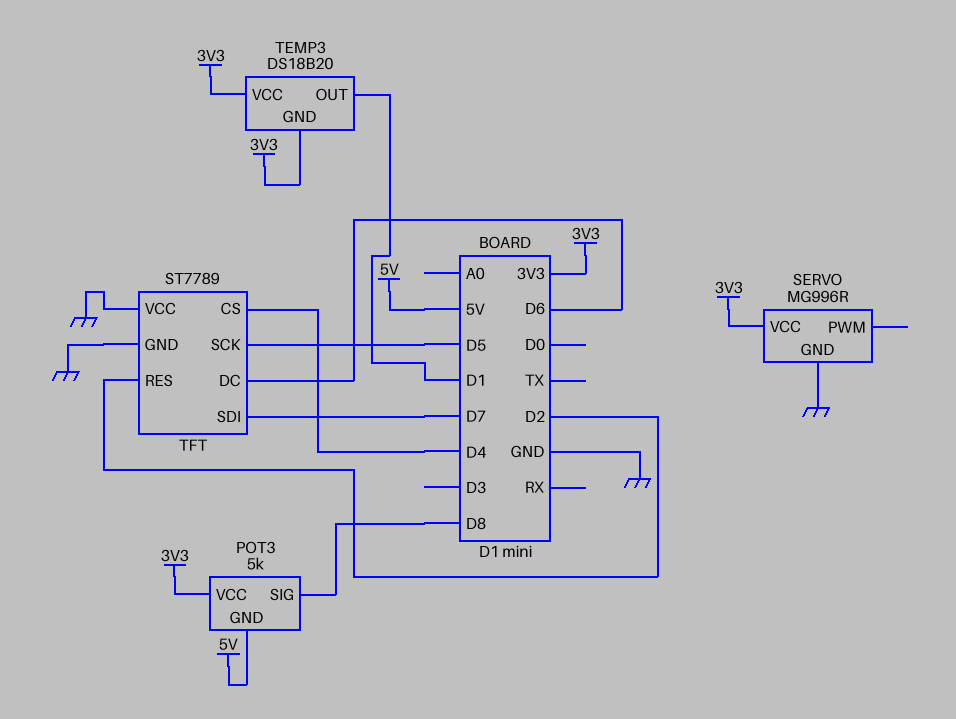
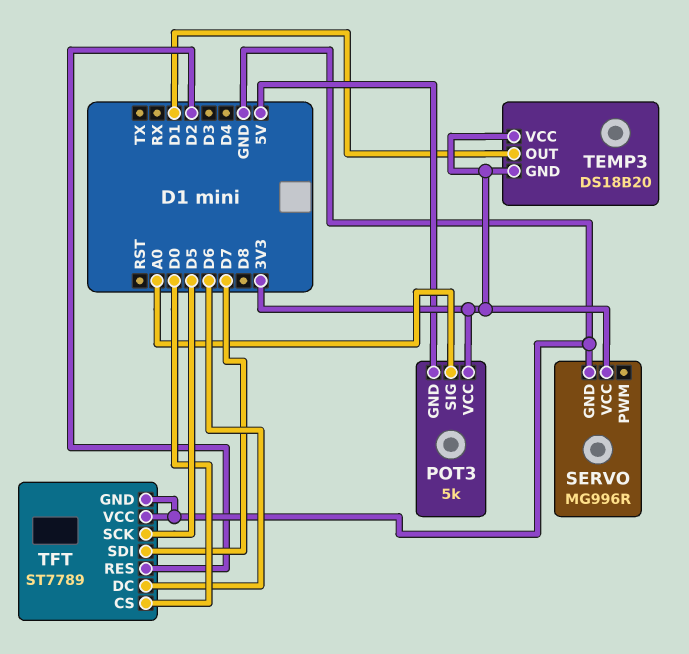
POT3 pin SIG: D8 -> A0
TFT pin CS: D4 -> D0

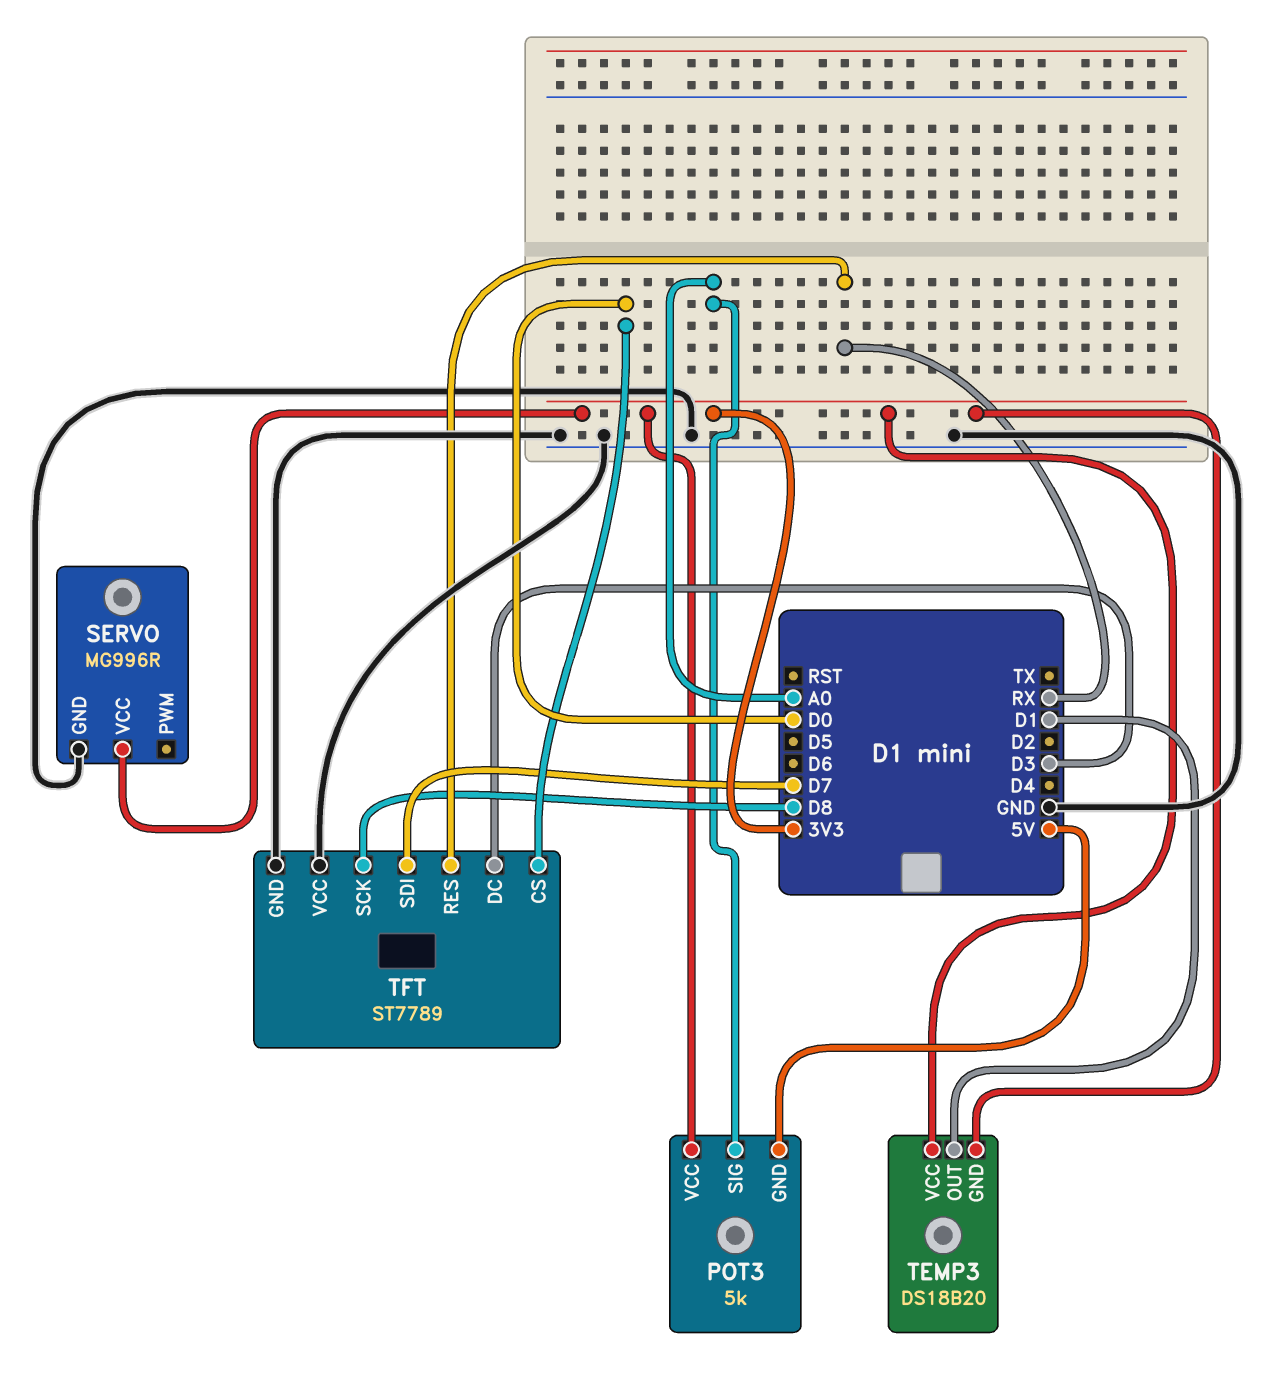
TFT pin DC: D6 -> D3
TFT pin RES: D2 -> RX
TFT pin SCK: D5 -> D8

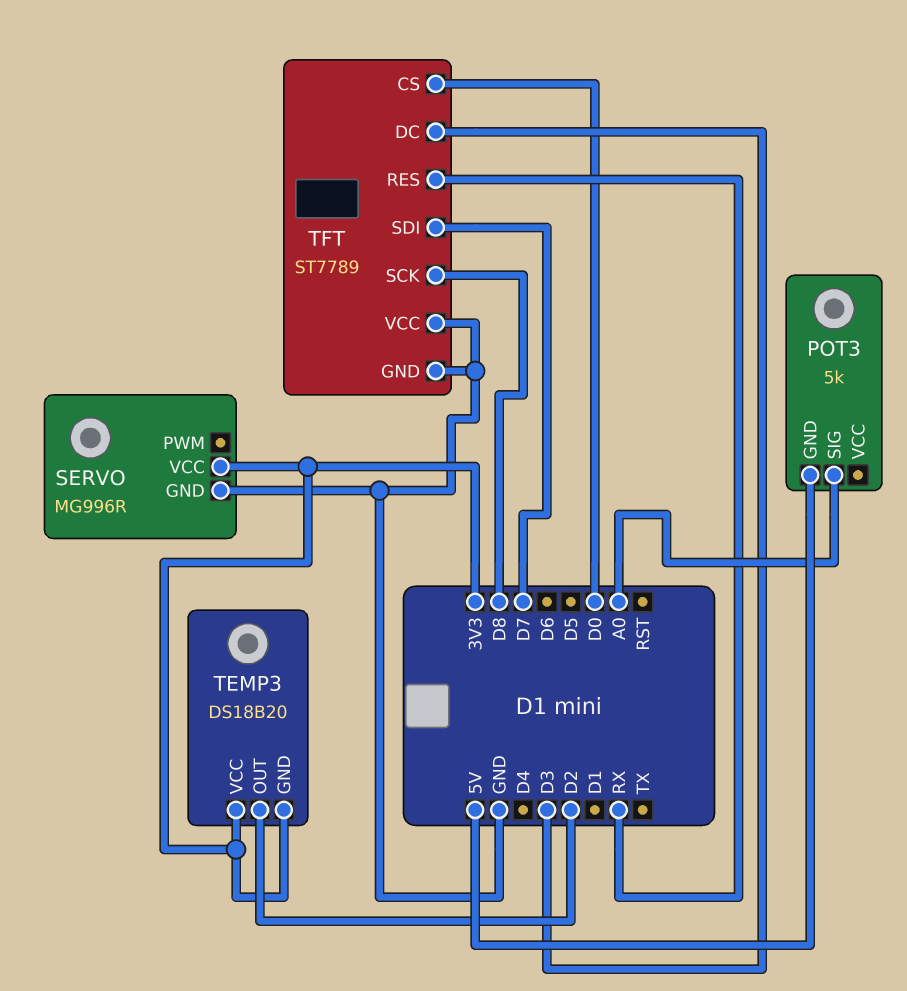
POT3 pin VCC: 3V3 -> none
TEMP3 pin OUT: D1 -> D2

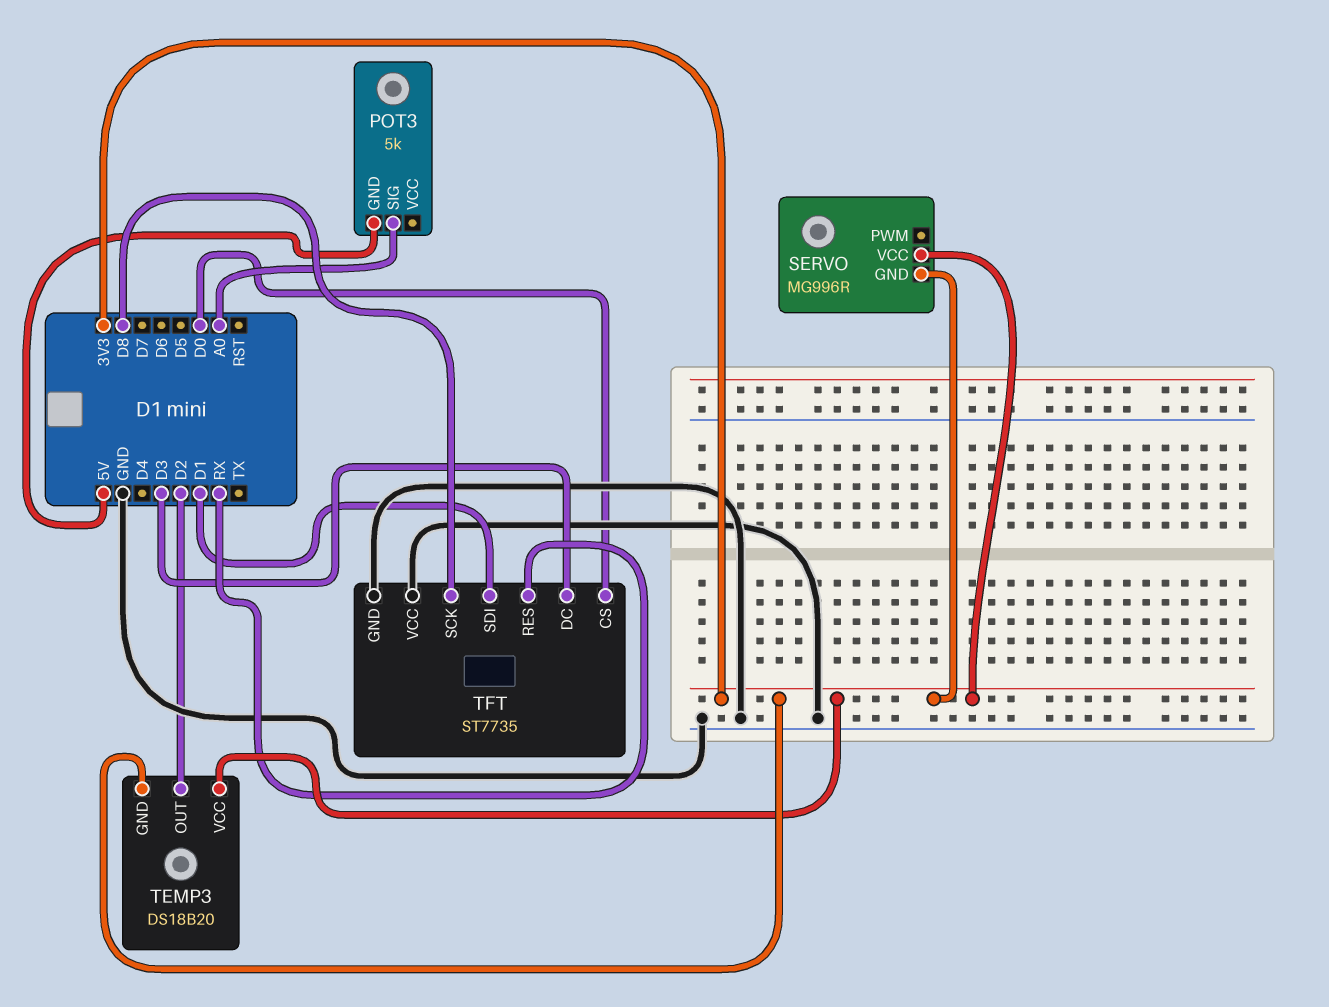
SERVO pin GND: GND -> 3V3
TFT: ST7789 -> ST7735
TFT pin SDI: D7 -> D1

